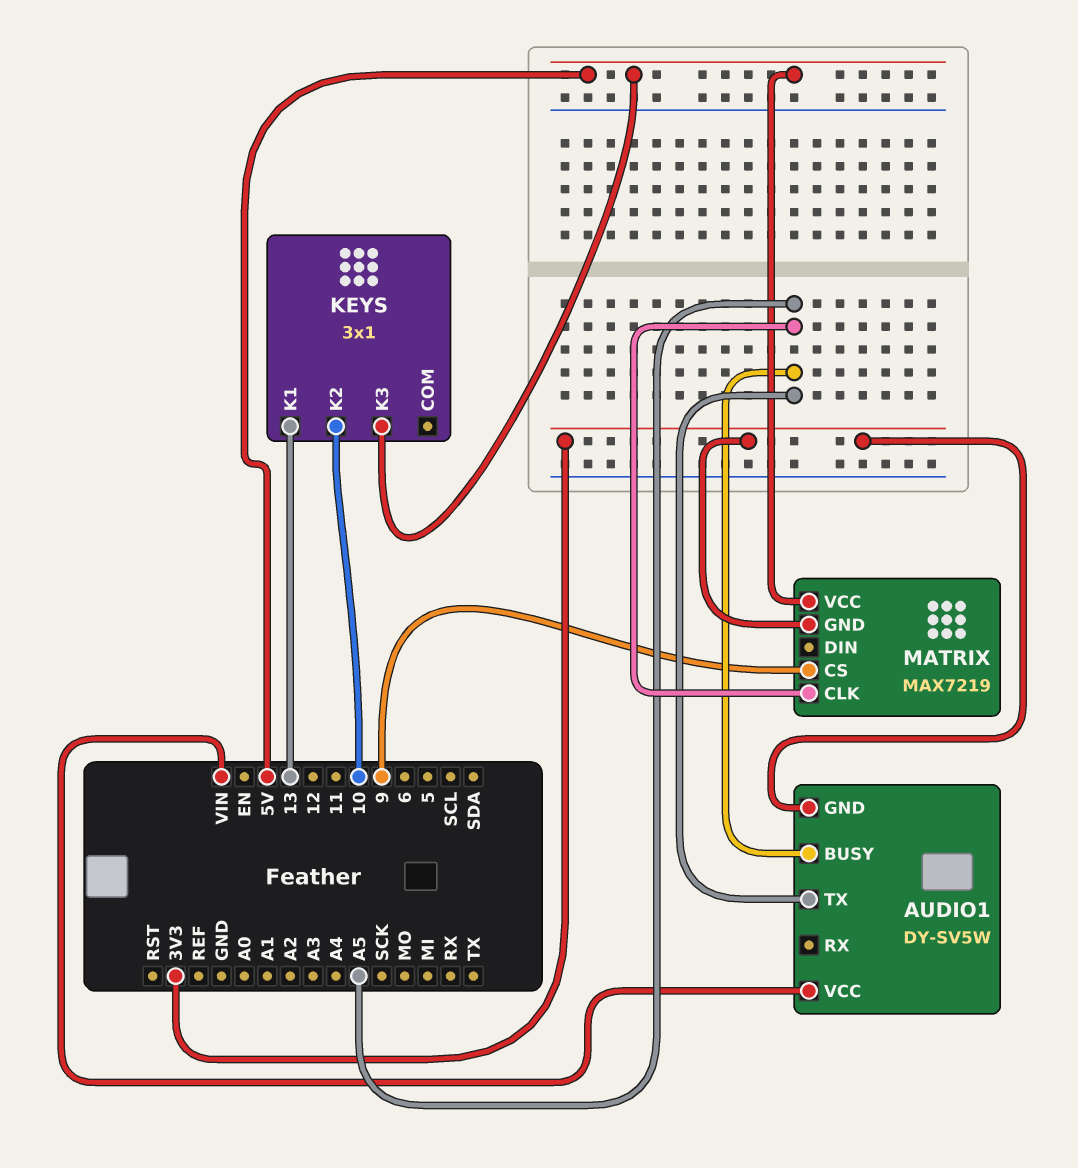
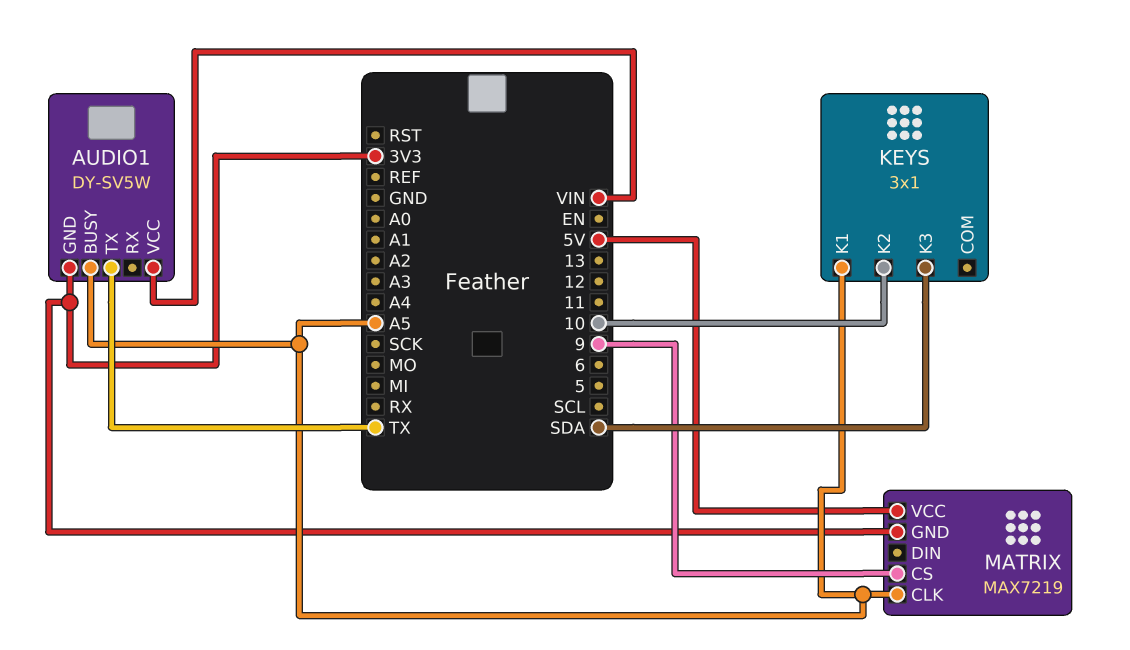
AUDIO1 pin TX: A5 -> TX
KEYS pin K1: 13 -> A5
KEYS pin K3: 5V -> SDA

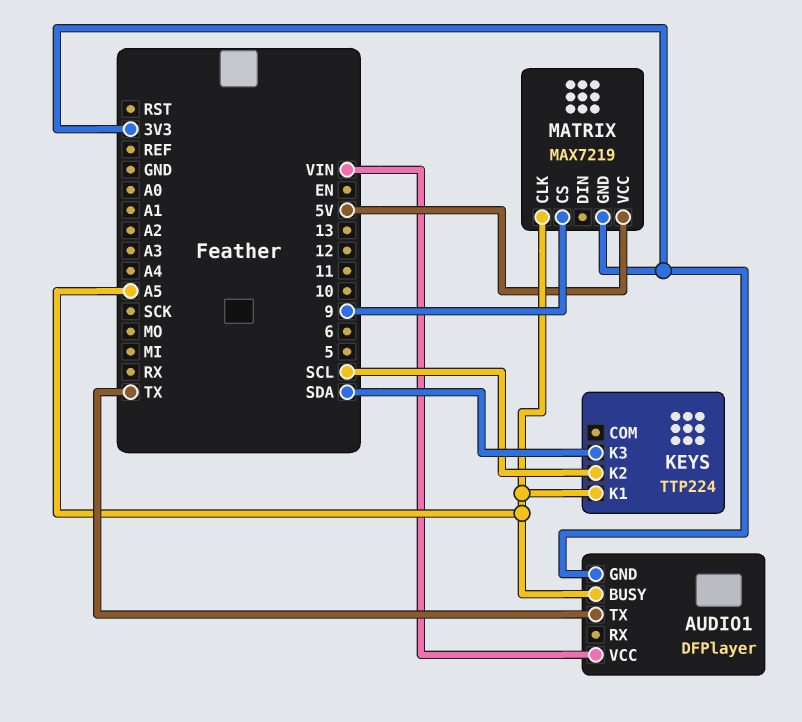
AUDIO1: DY-SV5W -> DFPlayer
KEYS: 3x1 -> TTP224
KEYS pin K2: 10 -> SCL

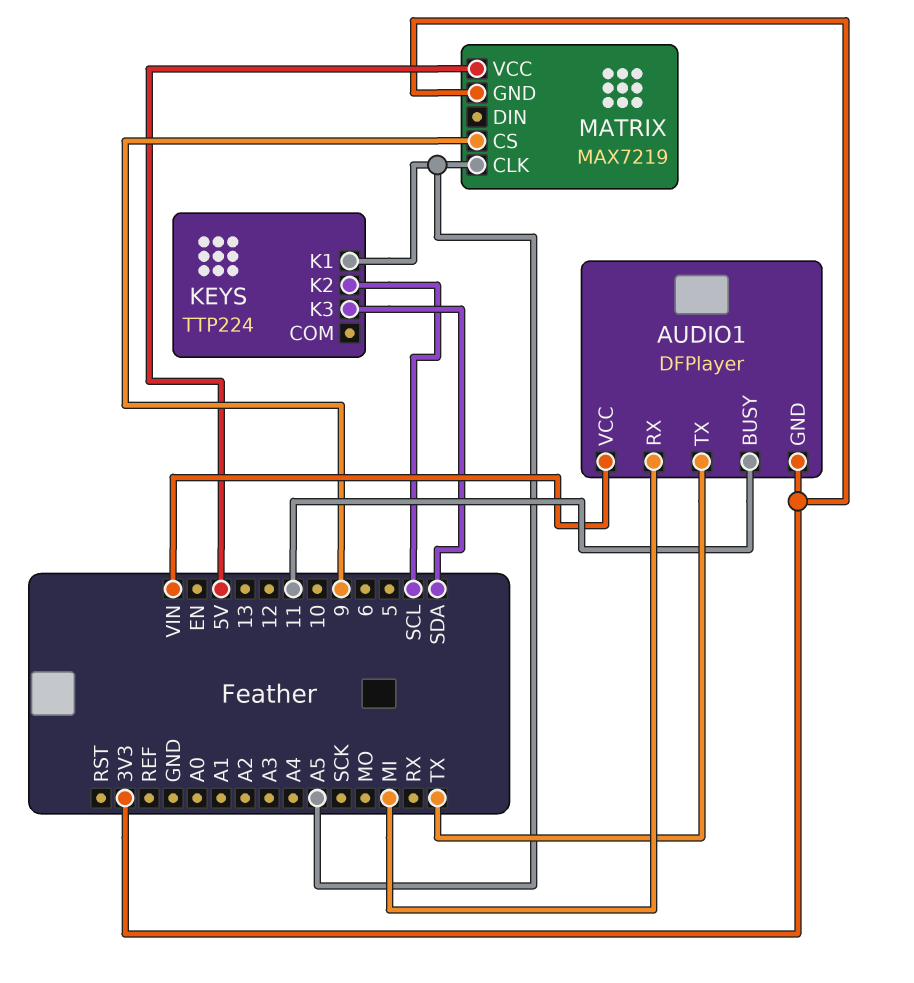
AUDIO1 pin BUSY: A5 -> 11
AUDIO1 pin RX: none -> MI

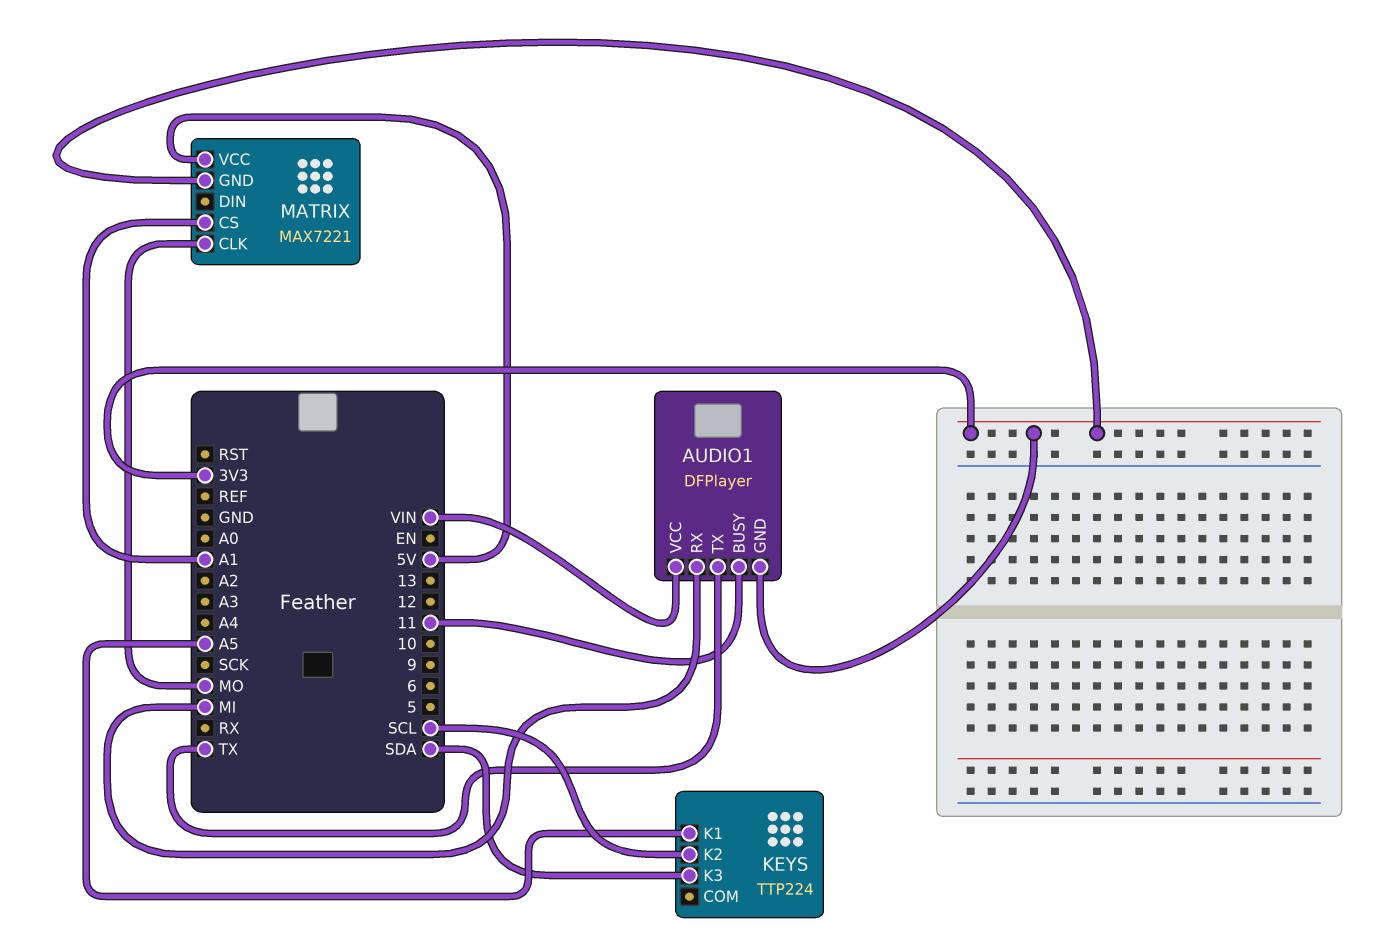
MATRIX: MAX7219 -> MAX7221
MATRIX pin CLK: A5 -> MO
MATRIX pin CS: 9 -> A1

